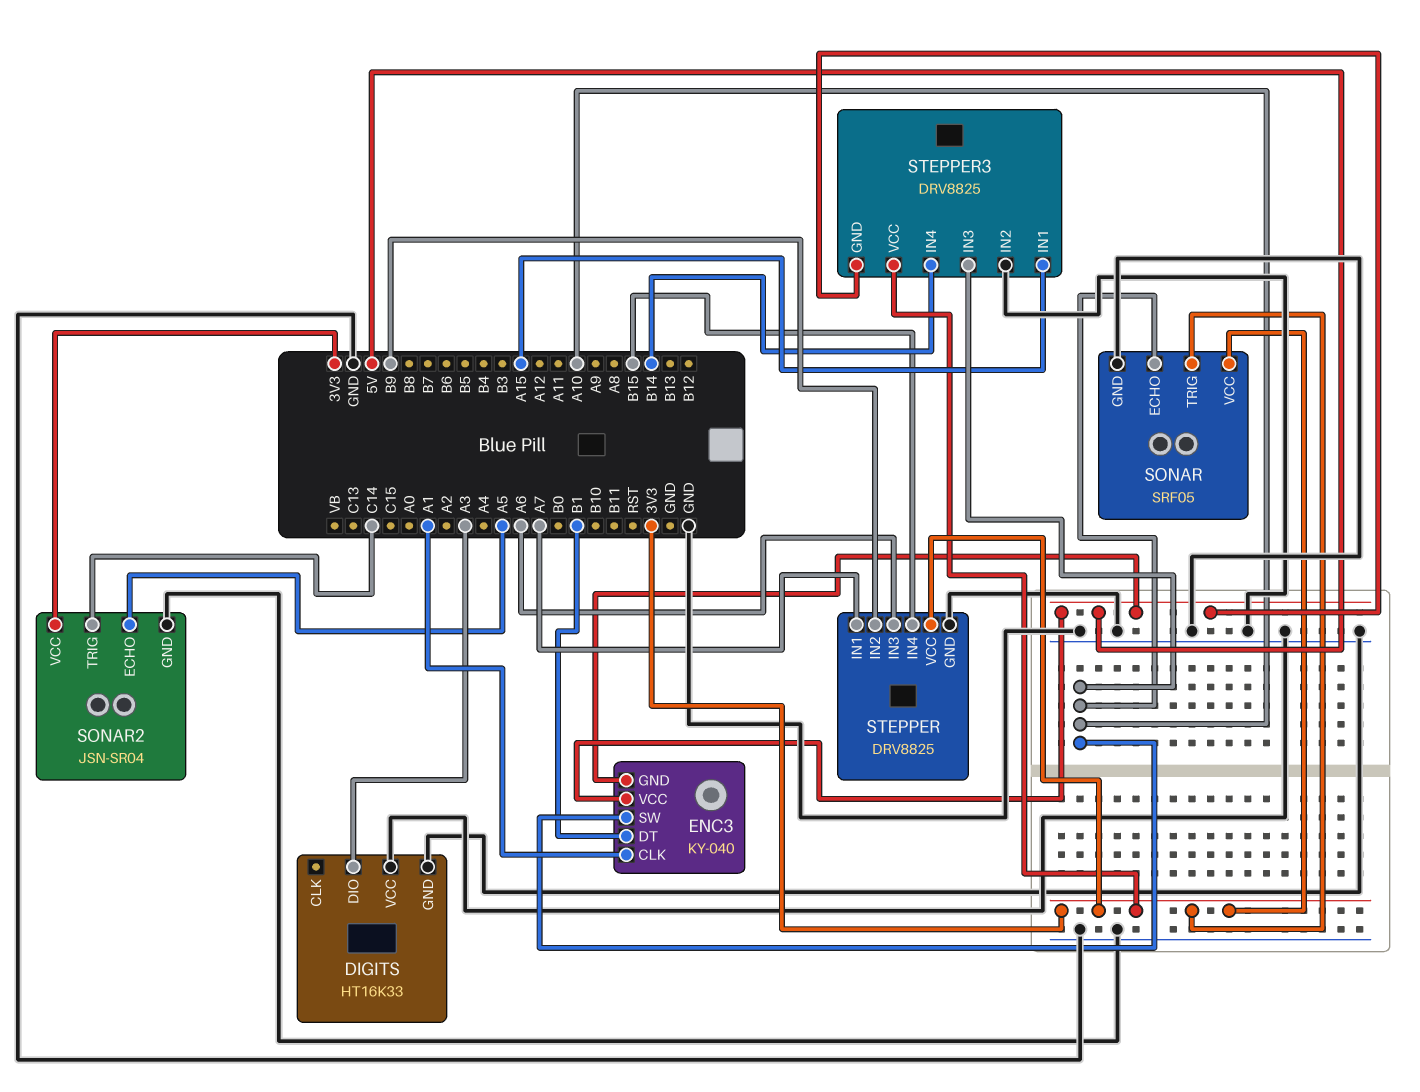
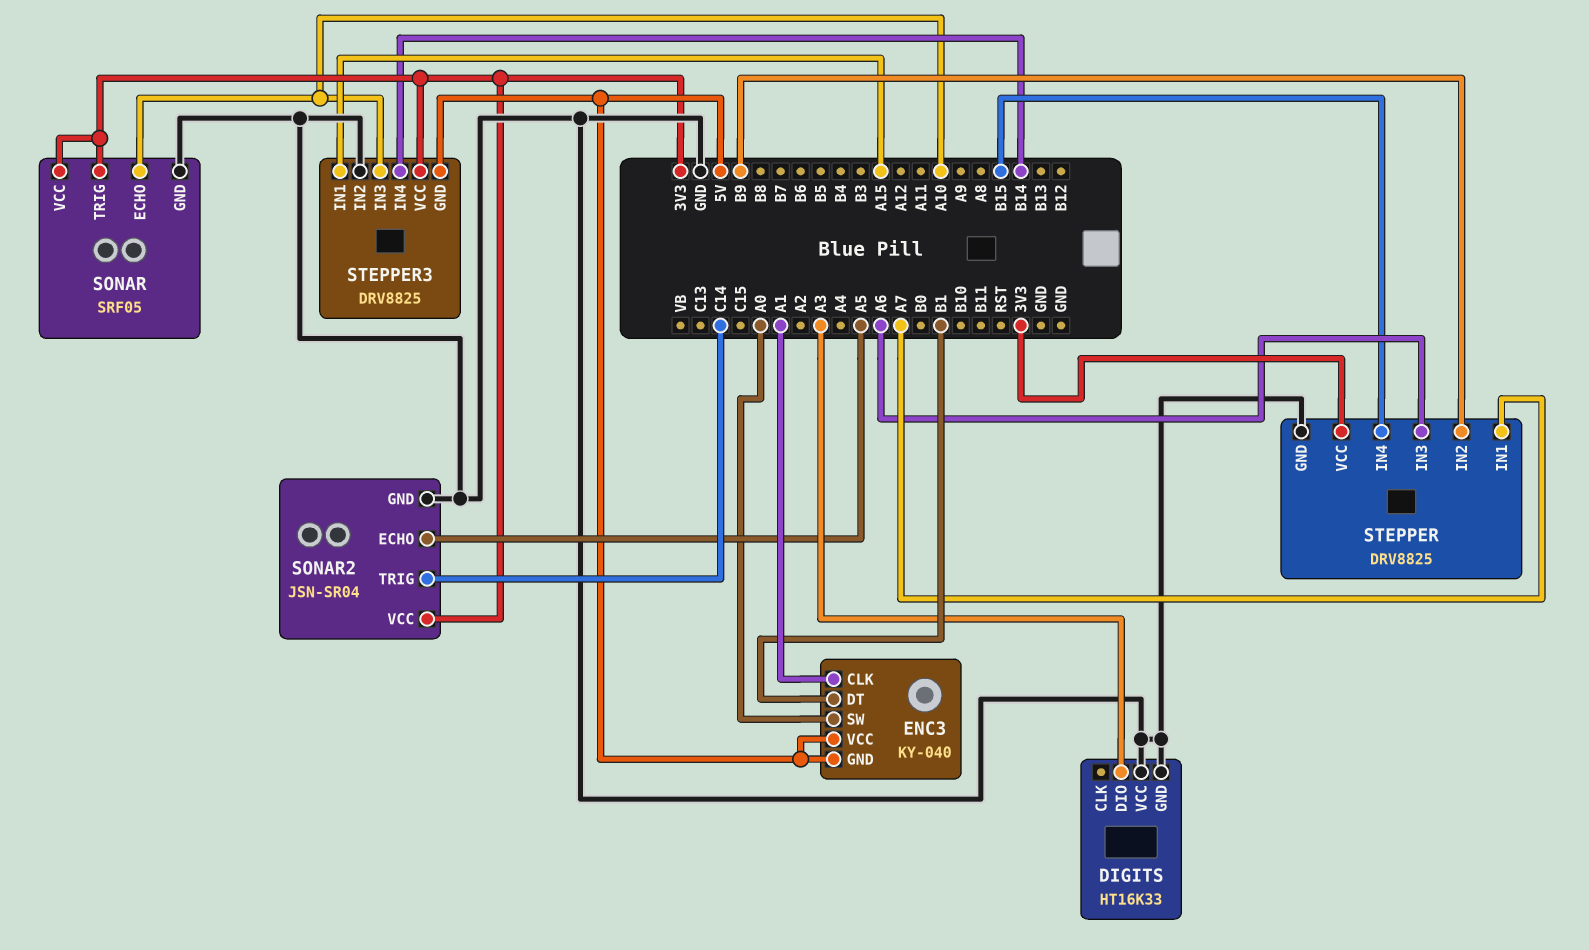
ENC3 pin SW: A10 -> A0

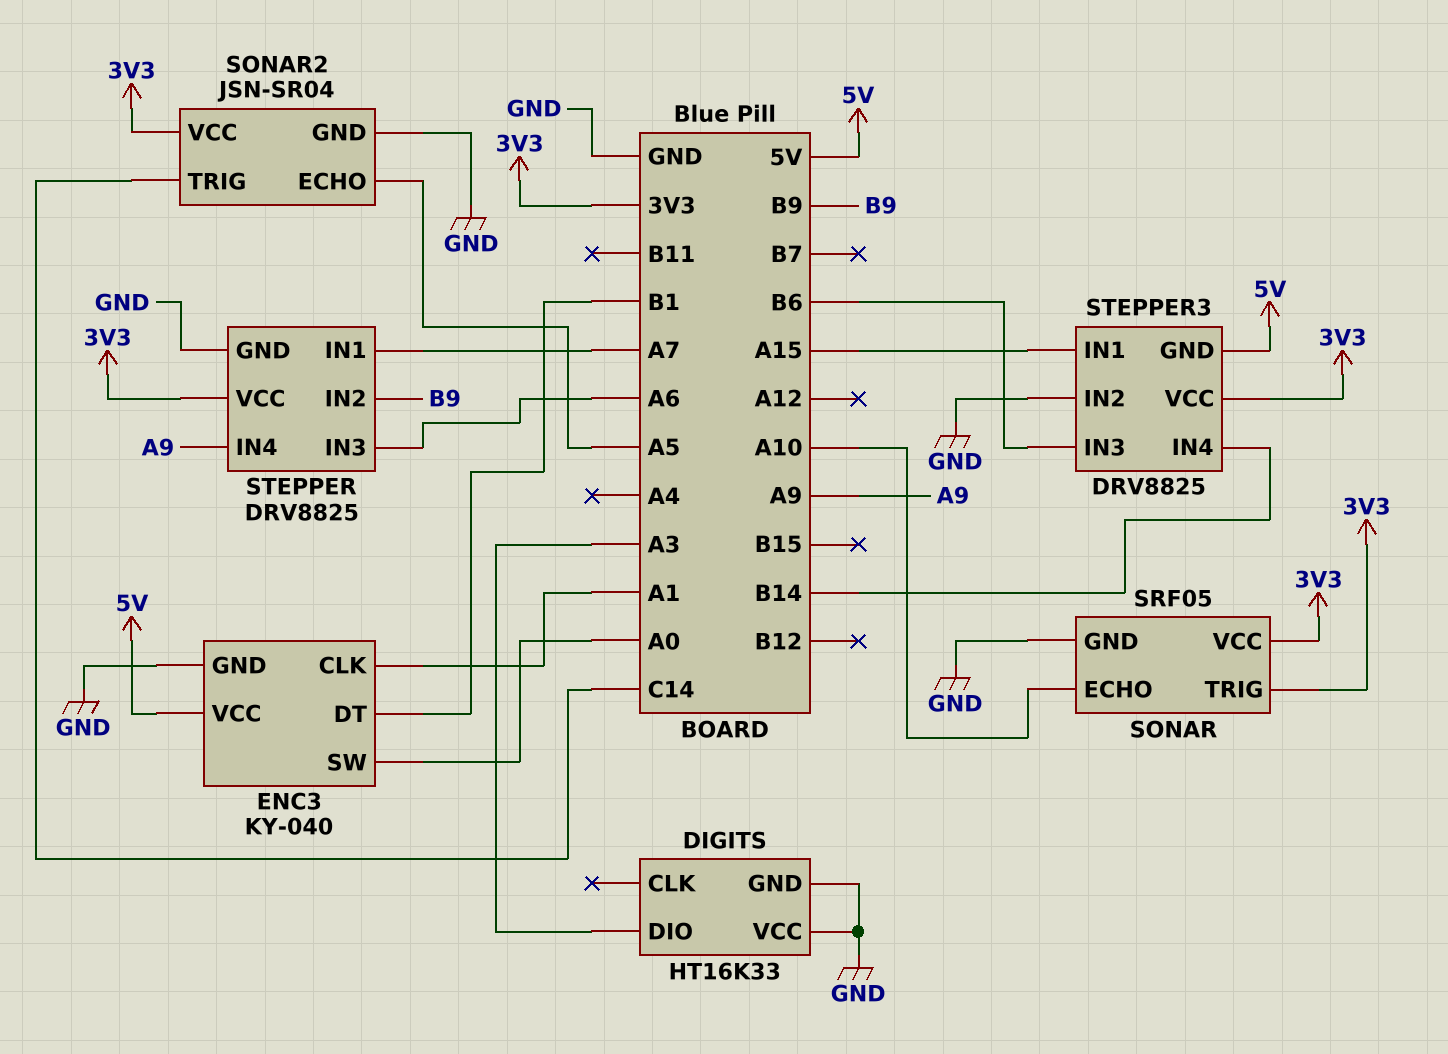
ENC3 pin GND: 5V -> GND
STEPPER pin IN4: B15 -> A9
STEPPER3 pin IN3: A10 -> B6

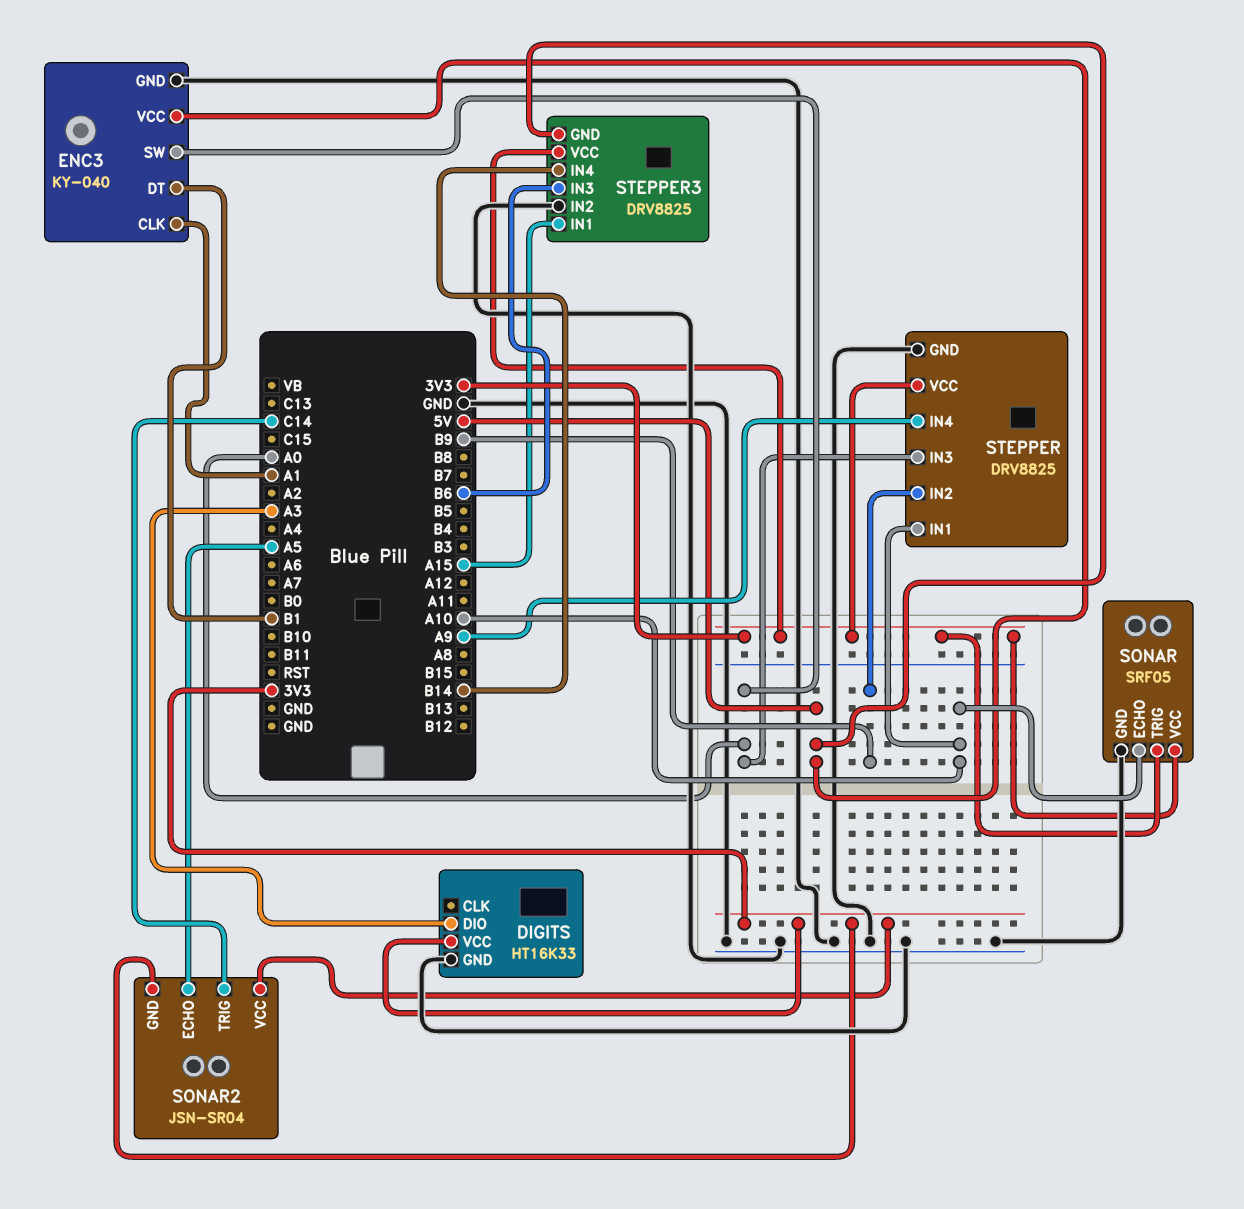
DIGITS pin VCC: GND -> 3V3
SONAR2 pin GND: GND -> 3V3
STEPPER pin IN1: A7 -> A10
STEPPER pin IN3: A6 -> A0

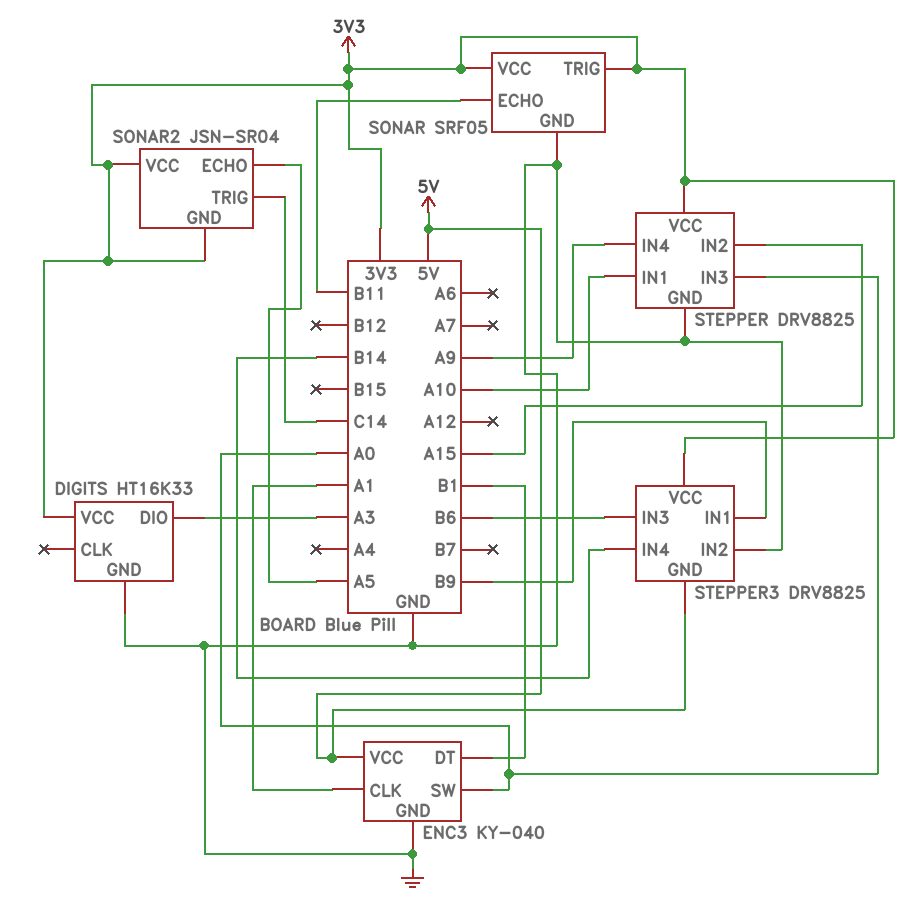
SONAR pin ECHO: A10 -> B11
STEPPER pin IN2: B9 -> A15
STEPPER3 pin IN1: A15 -> B9

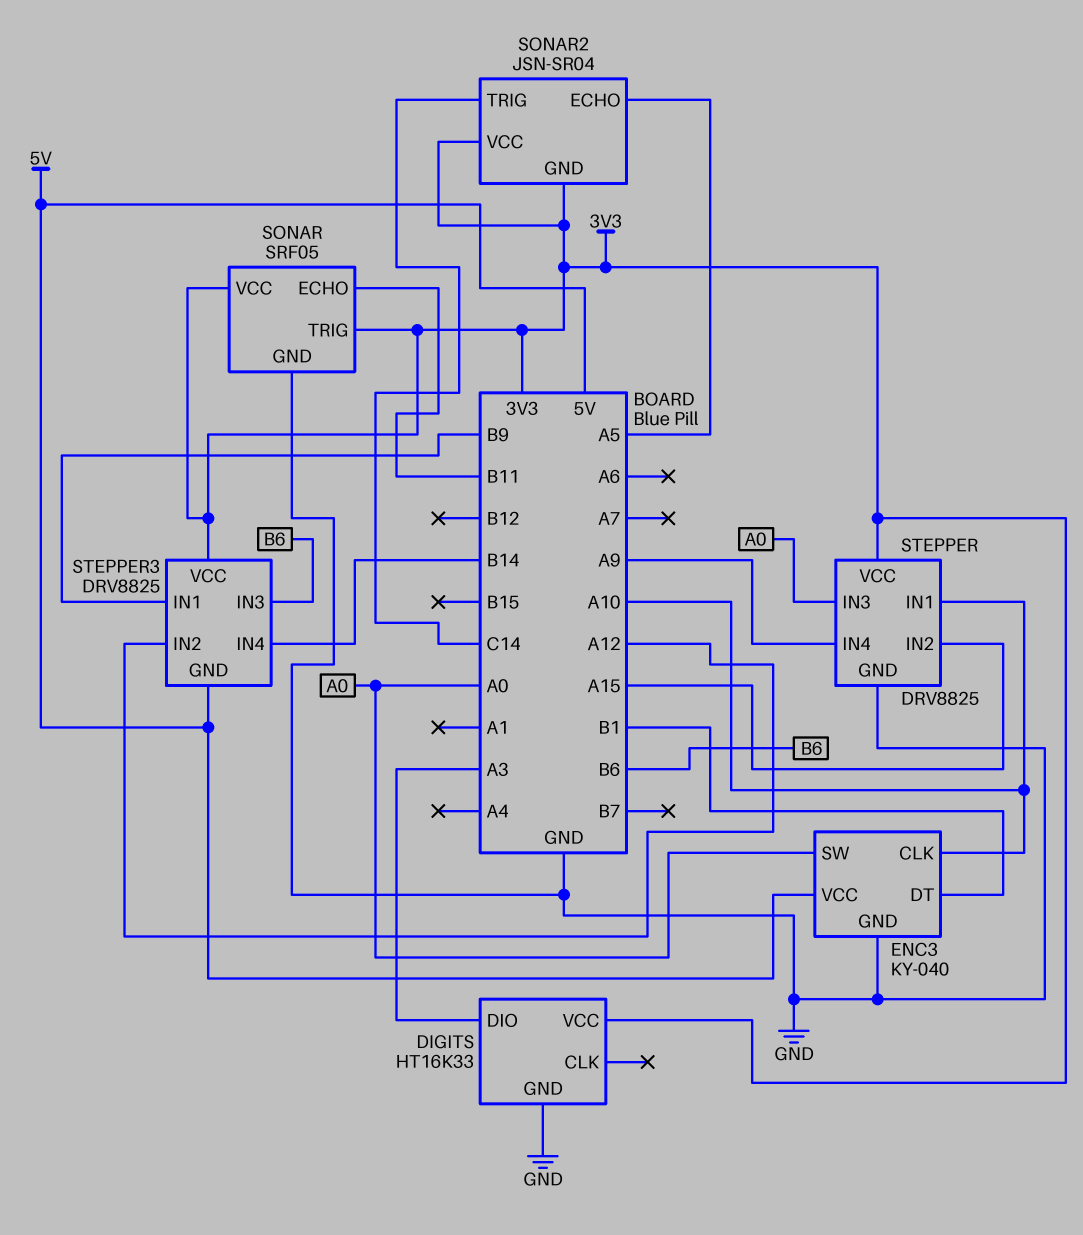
ENC3 pin CLK: A1 -> A10
STEPPER3 pin IN2: GND -> A12

